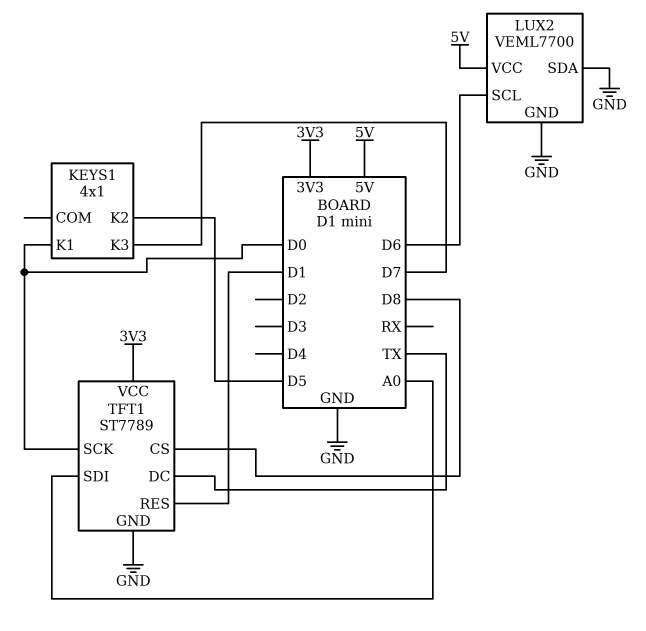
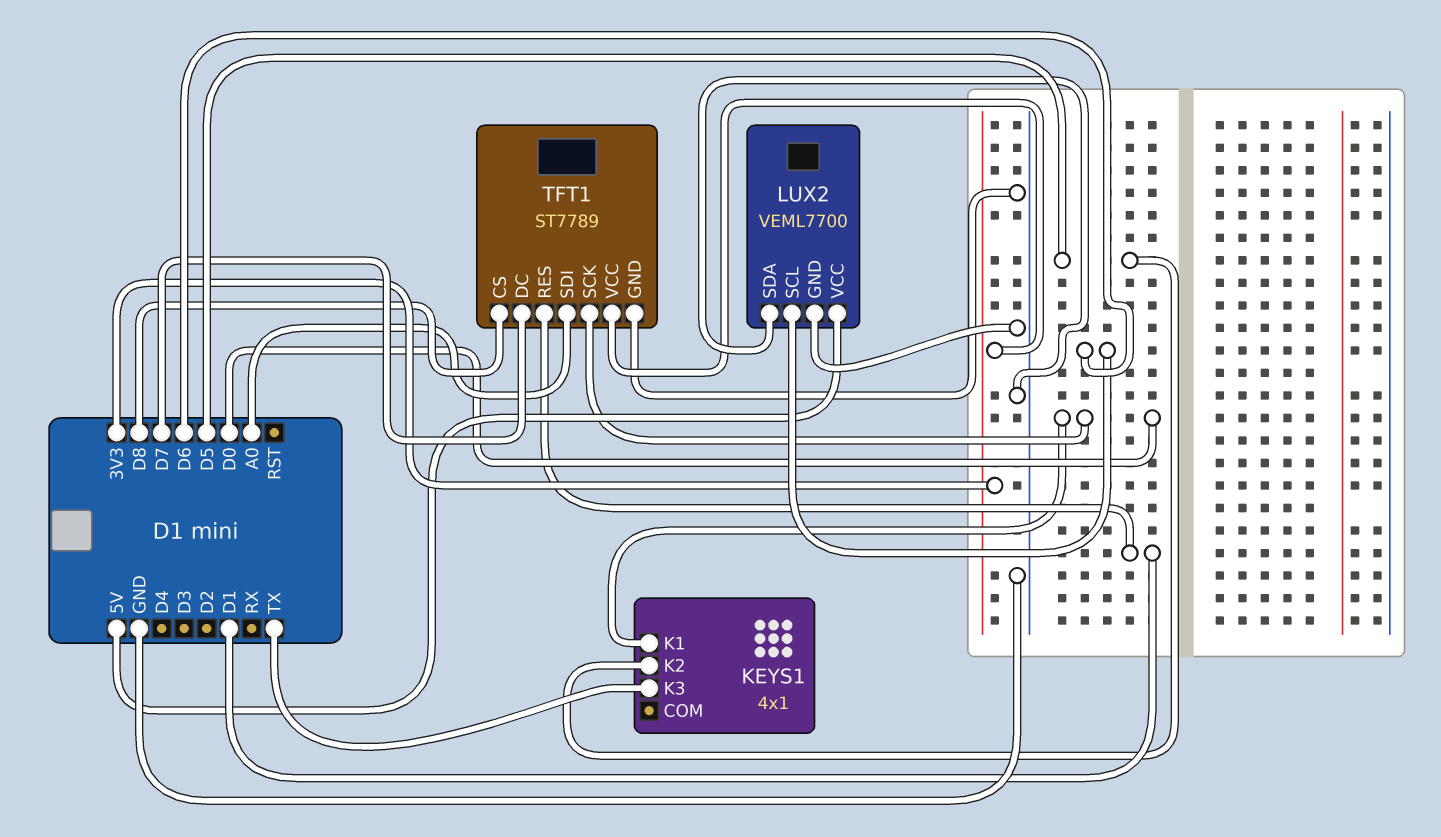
KEYS1 pin K3: D7 -> TX
TFT1 pin DC: TX -> D7

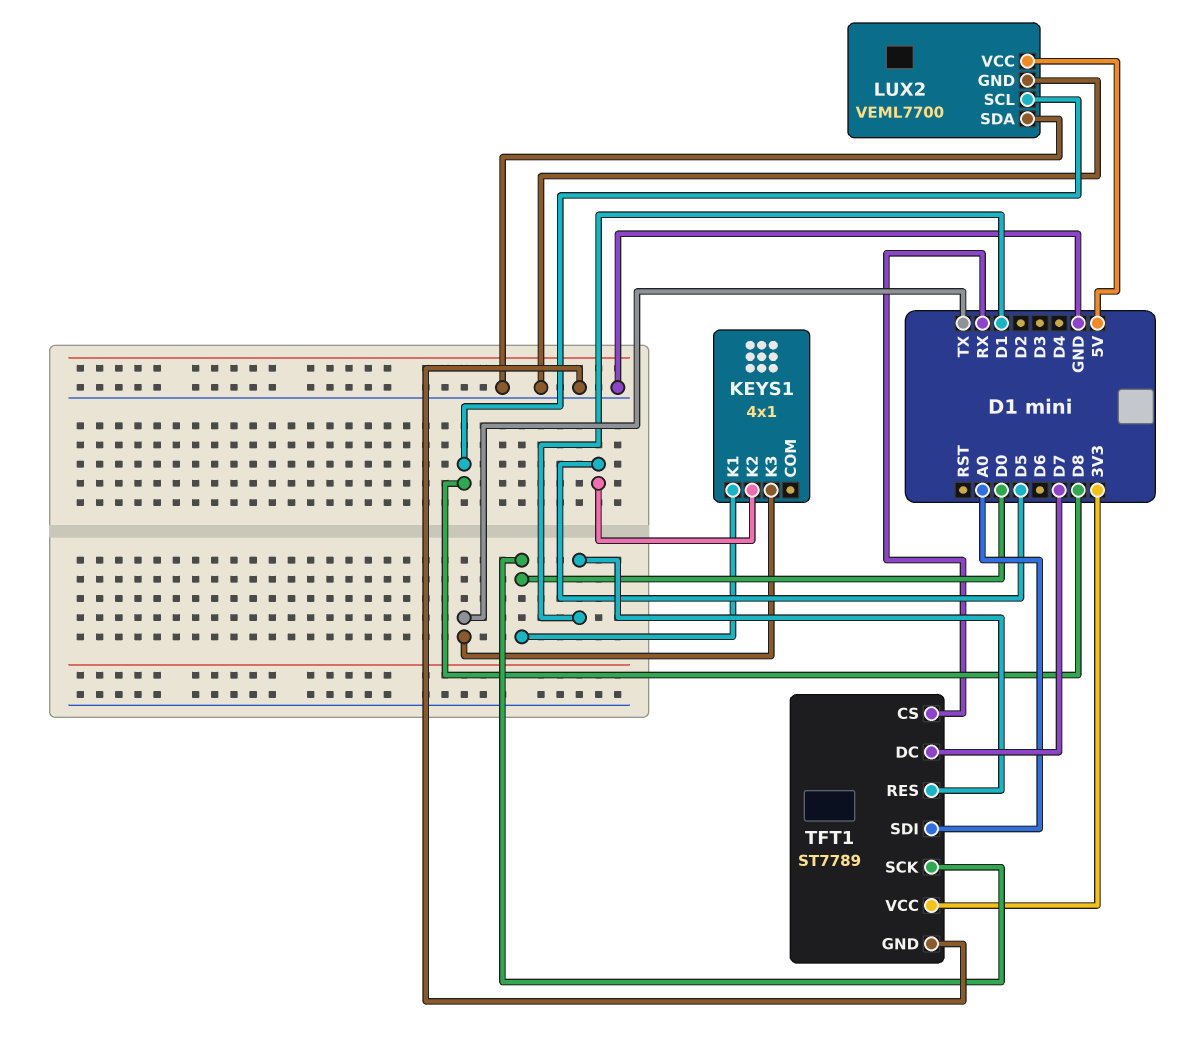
LUX2 pin SCL: D6 -> D8
TFT1 pin CS: D8 -> RX

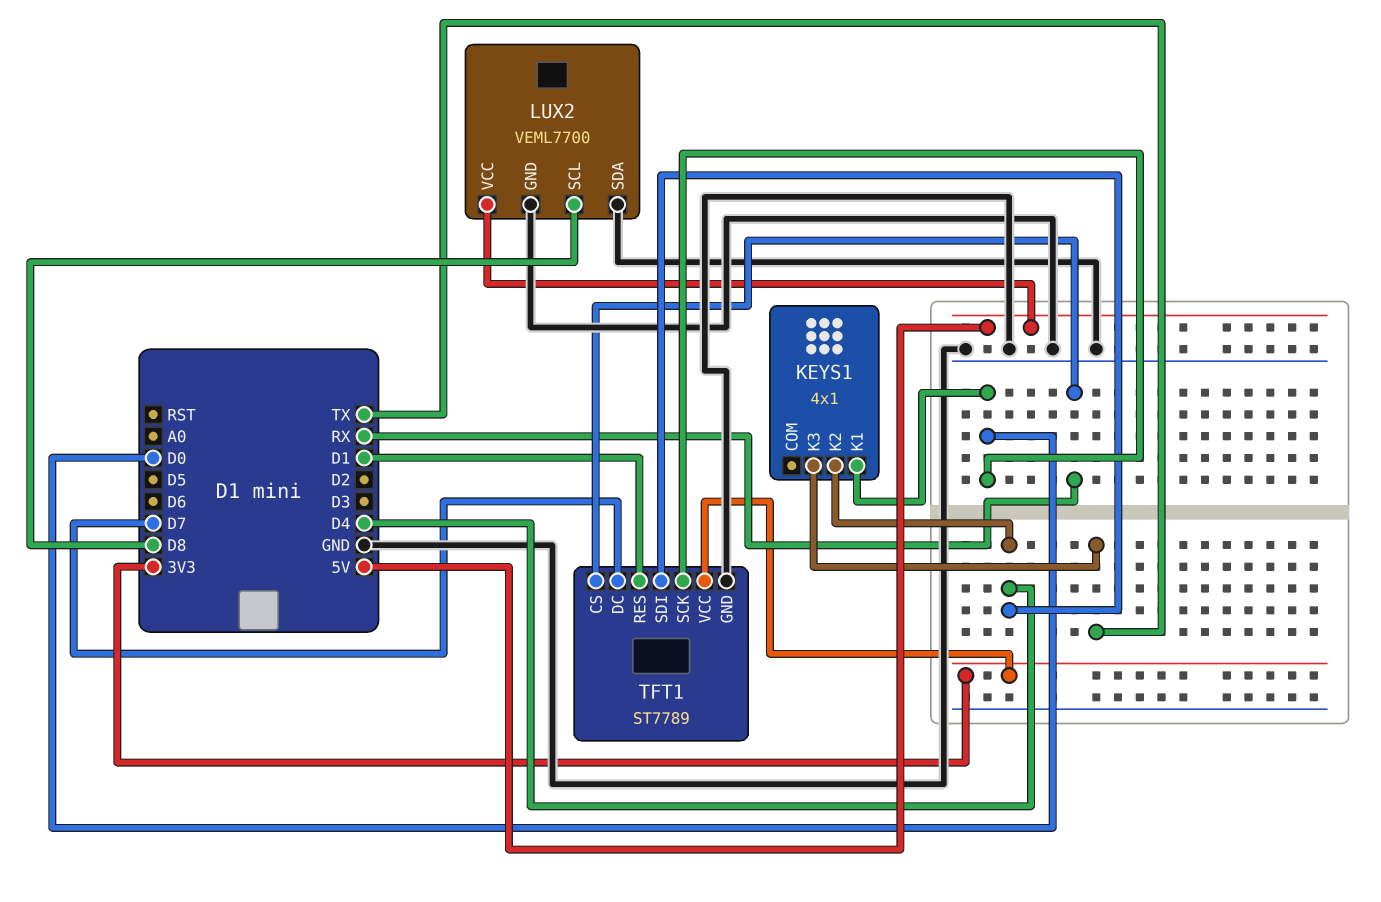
KEYS1 pin K2: D5 -> D4
TFT1 pin SDI: A0 -> D4

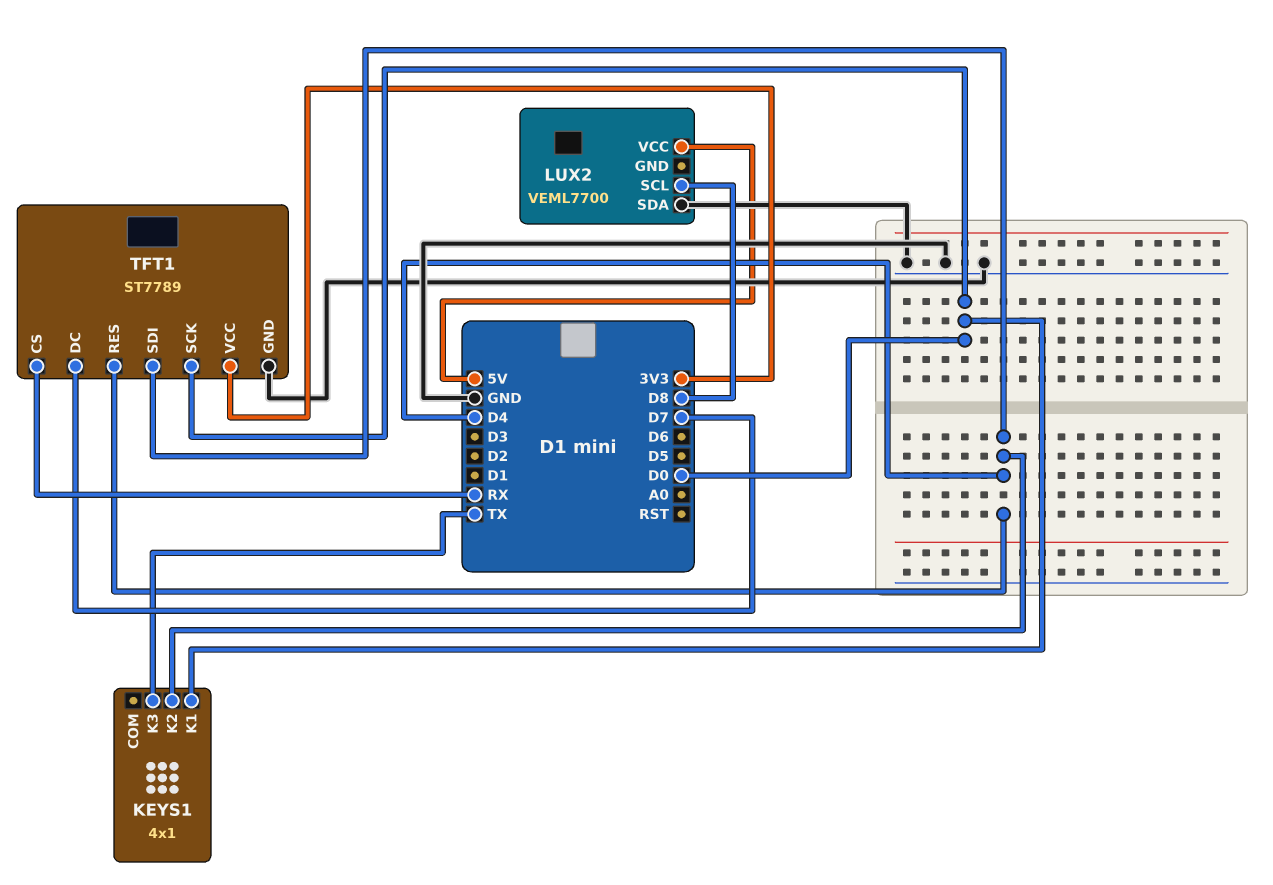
LUX2 pin GND: GND -> none
TFT1 pin RES: D1 -> D4

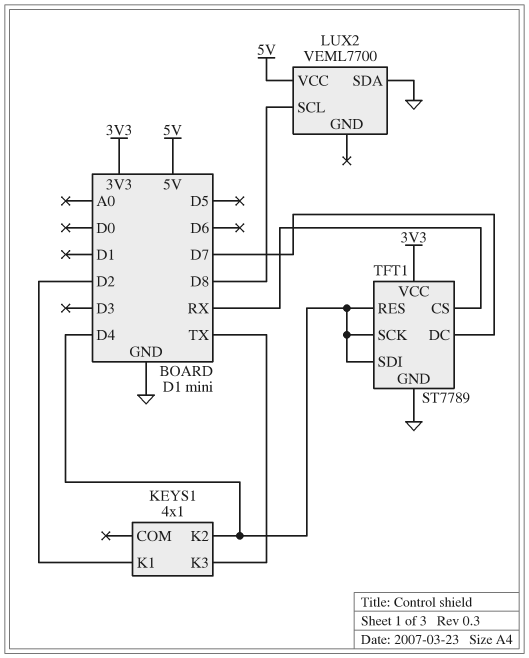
KEYS1 pin K1: D0 -> D2
TFT1 pin SCK: D0 -> D4

